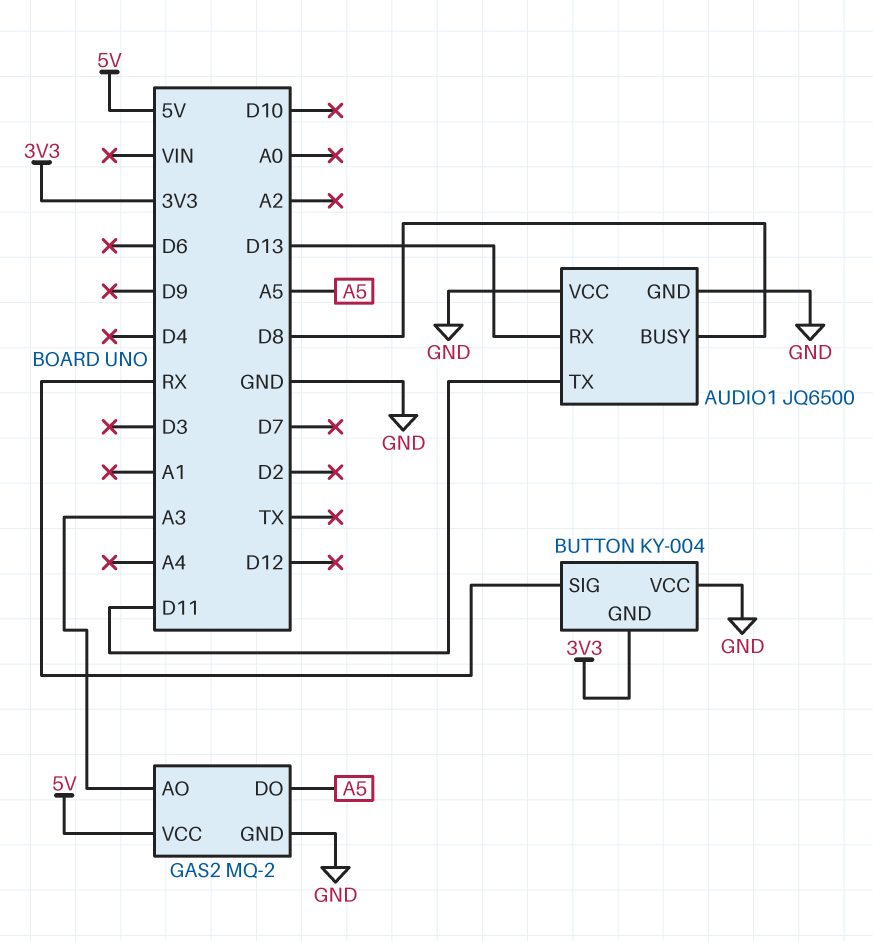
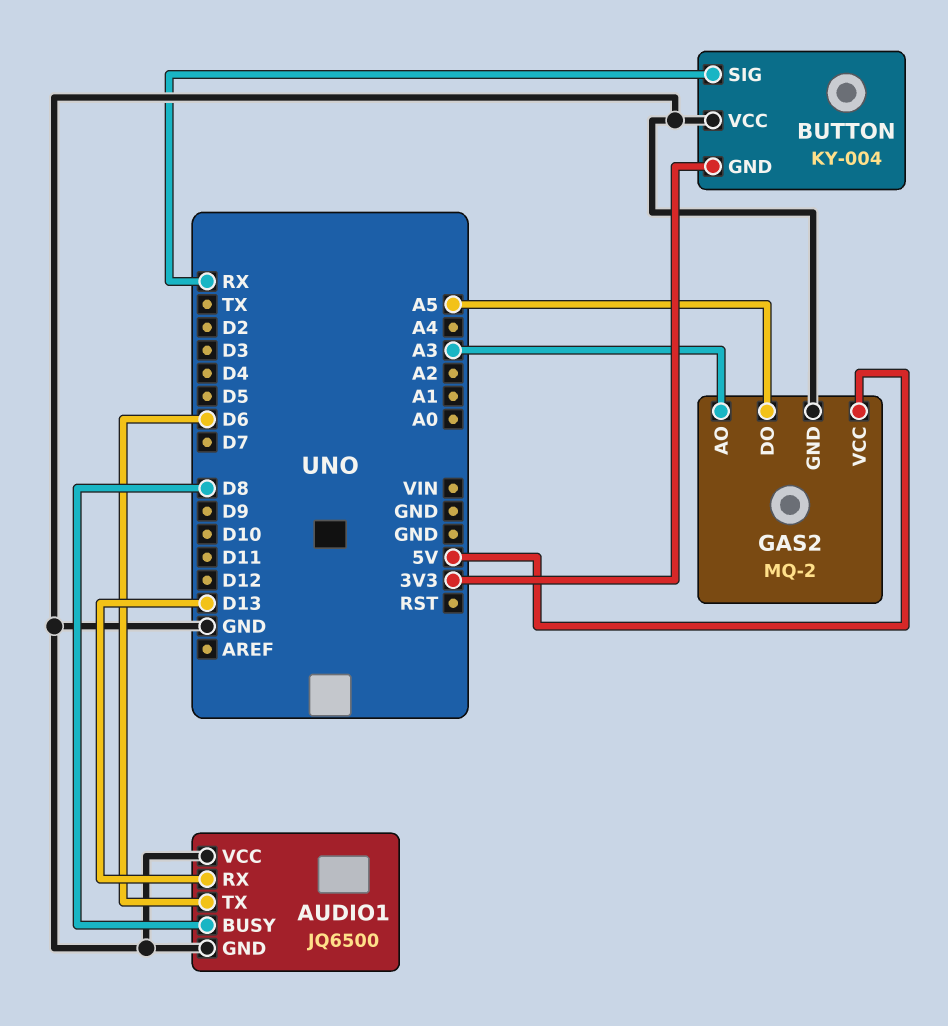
AUDIO1 pin TX: D11 -> D6

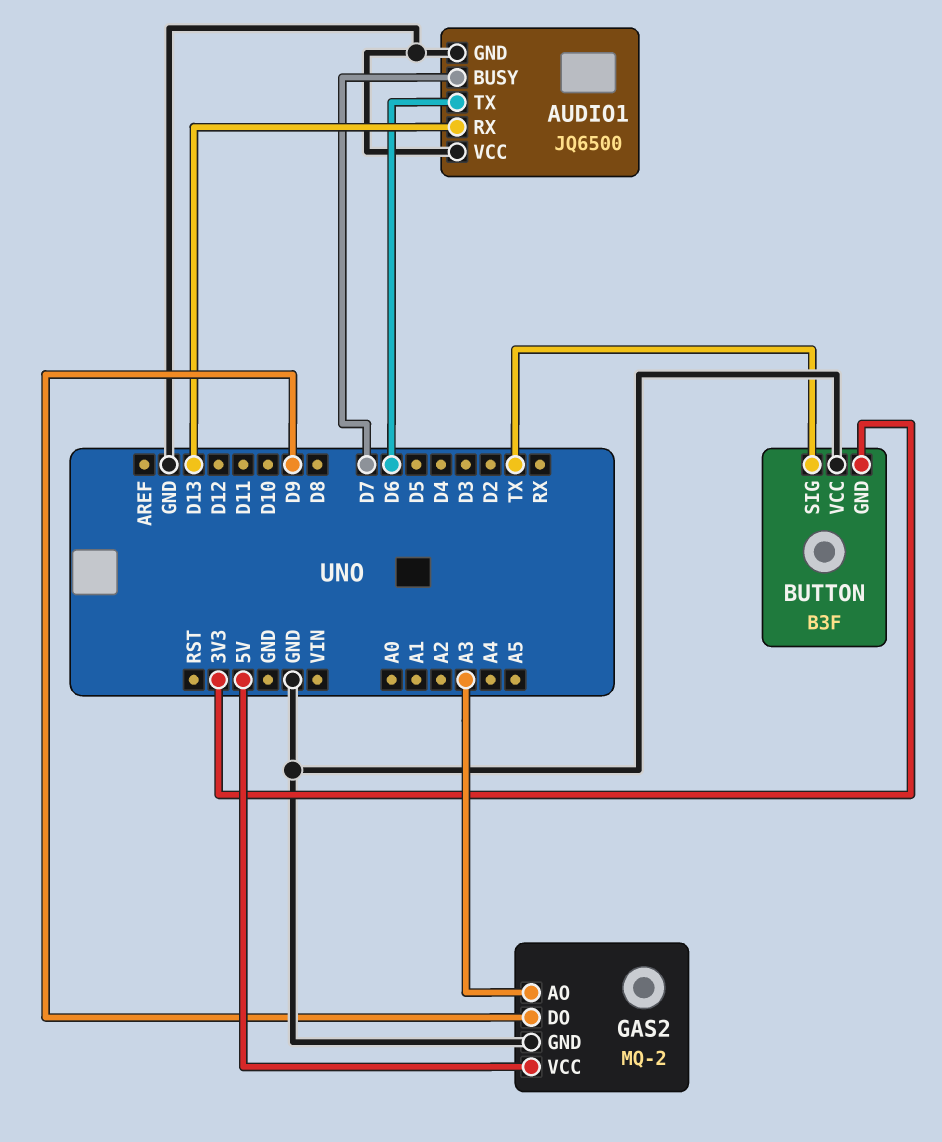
AUDIO1 pin BUSY: D8 -> D7
BUTTON: KY-004 -> B3F
BUTTON pin SIG: RX -> TX
GAS2 pin DO: A5 -> D9

